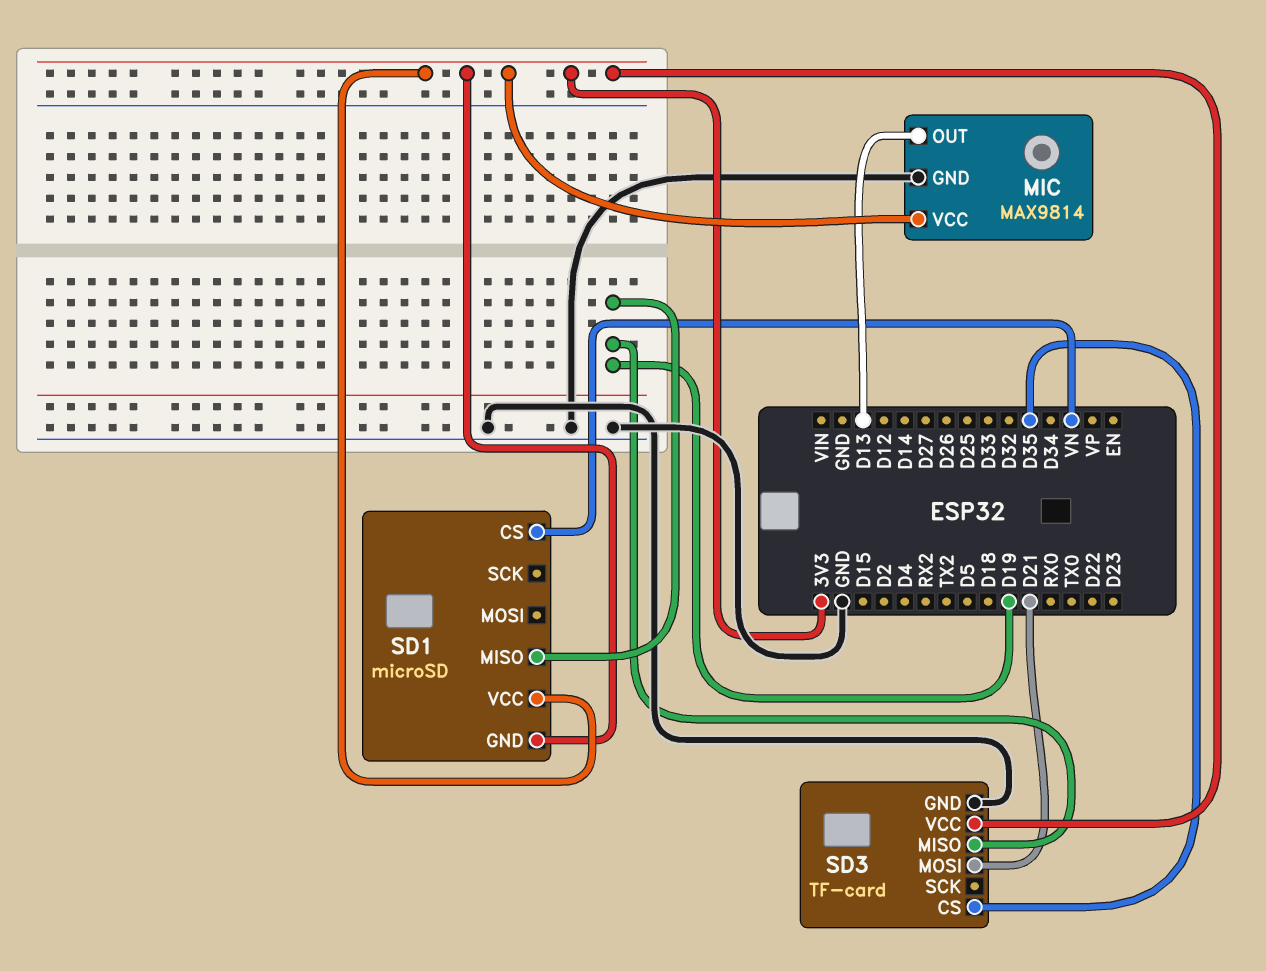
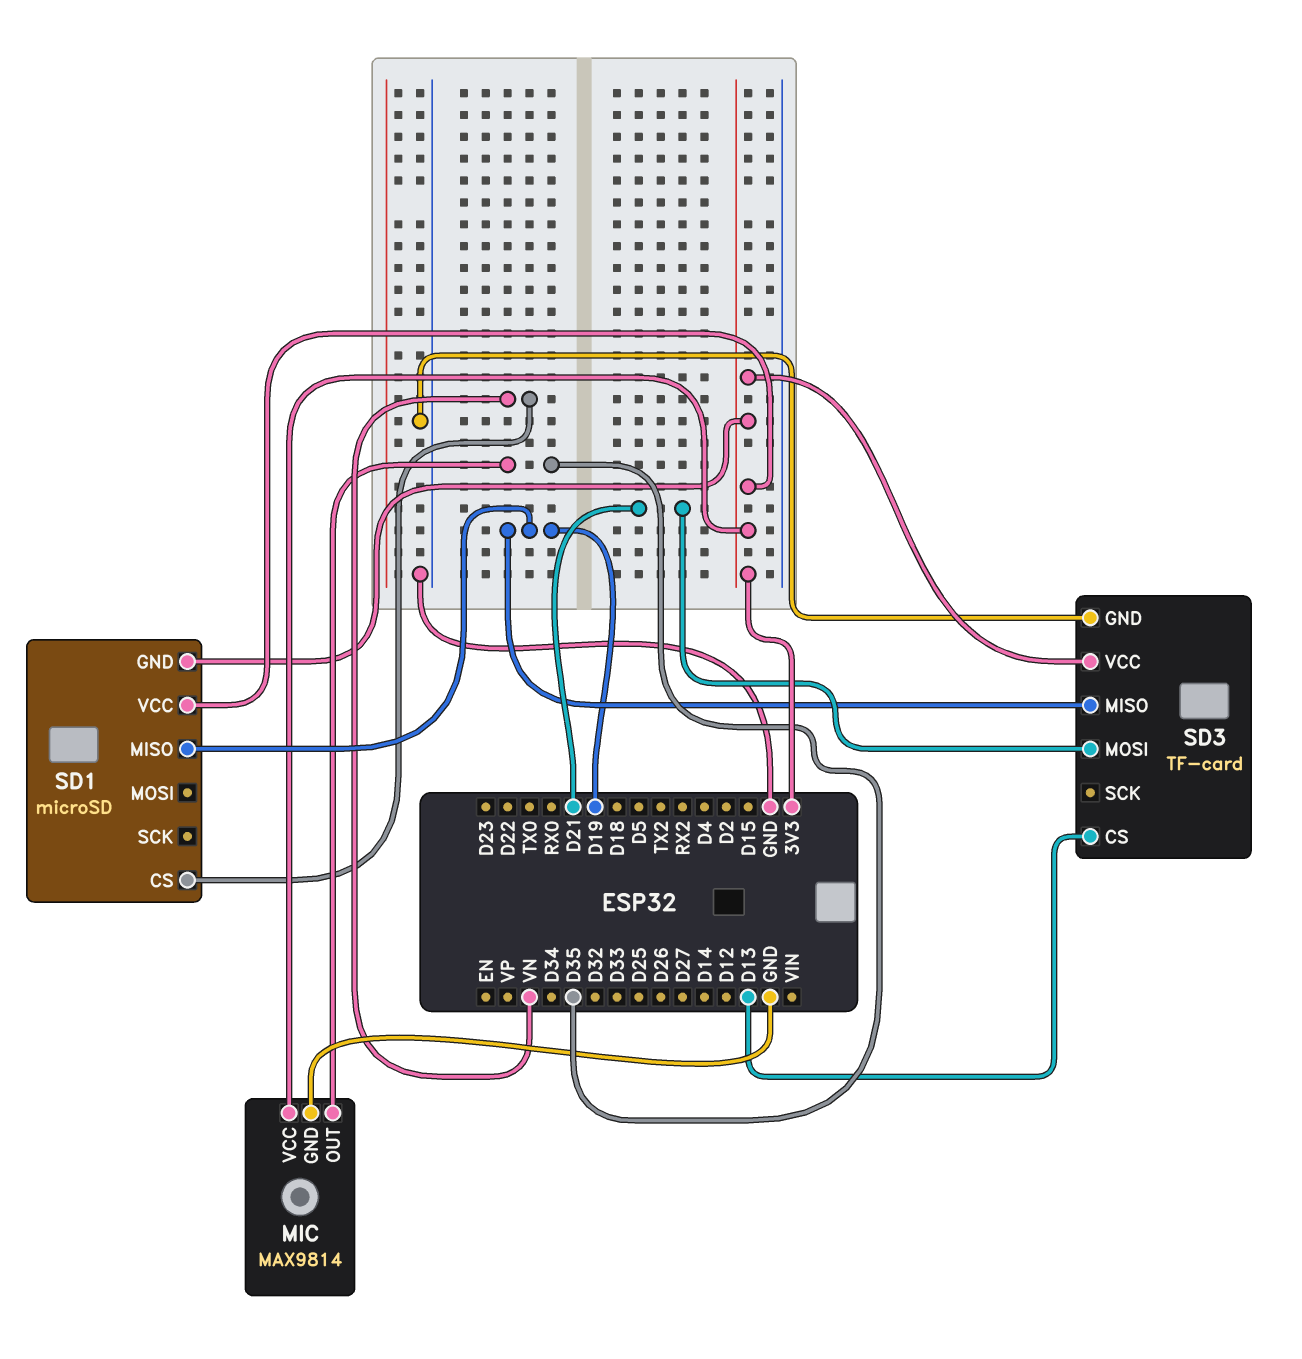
MIC pin OUT: D13 -> D35
SD3 pin CS: D35 -> D13

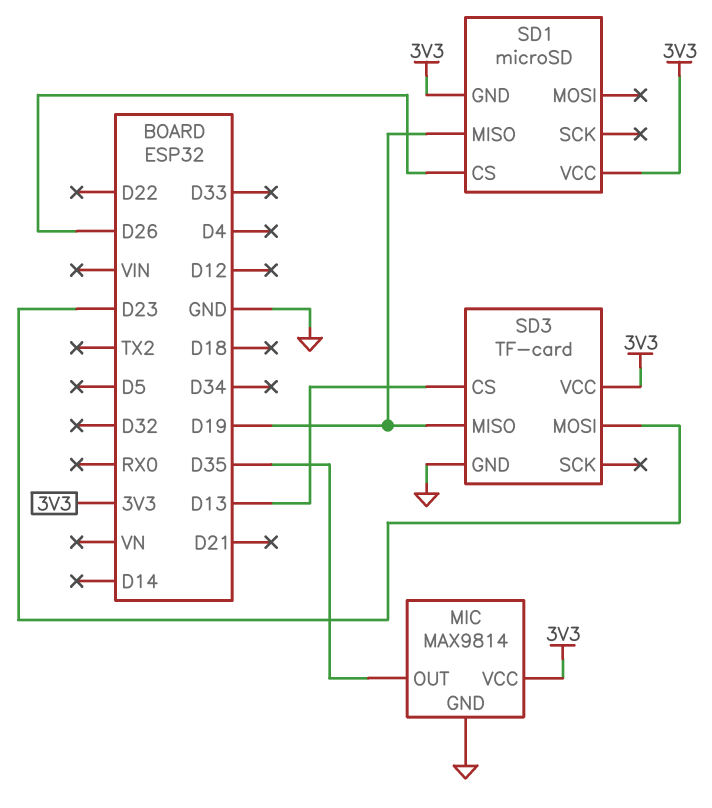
SD1 pin CS: VN -> D26
SD3 pin MOSI: D21 -> D23

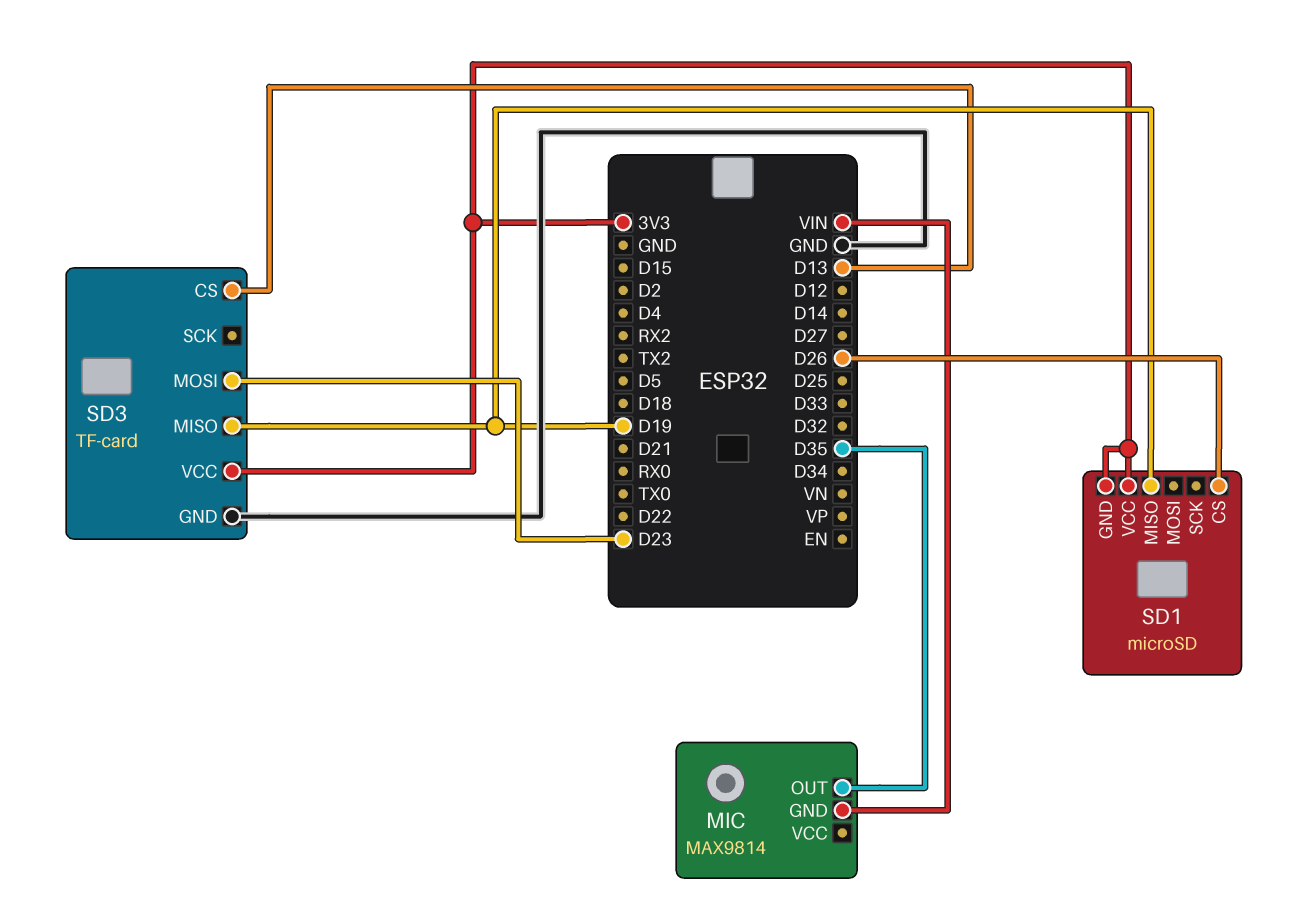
MIC pin GND: GND -> VIN
MIC pin VCC: 3V3 -> none

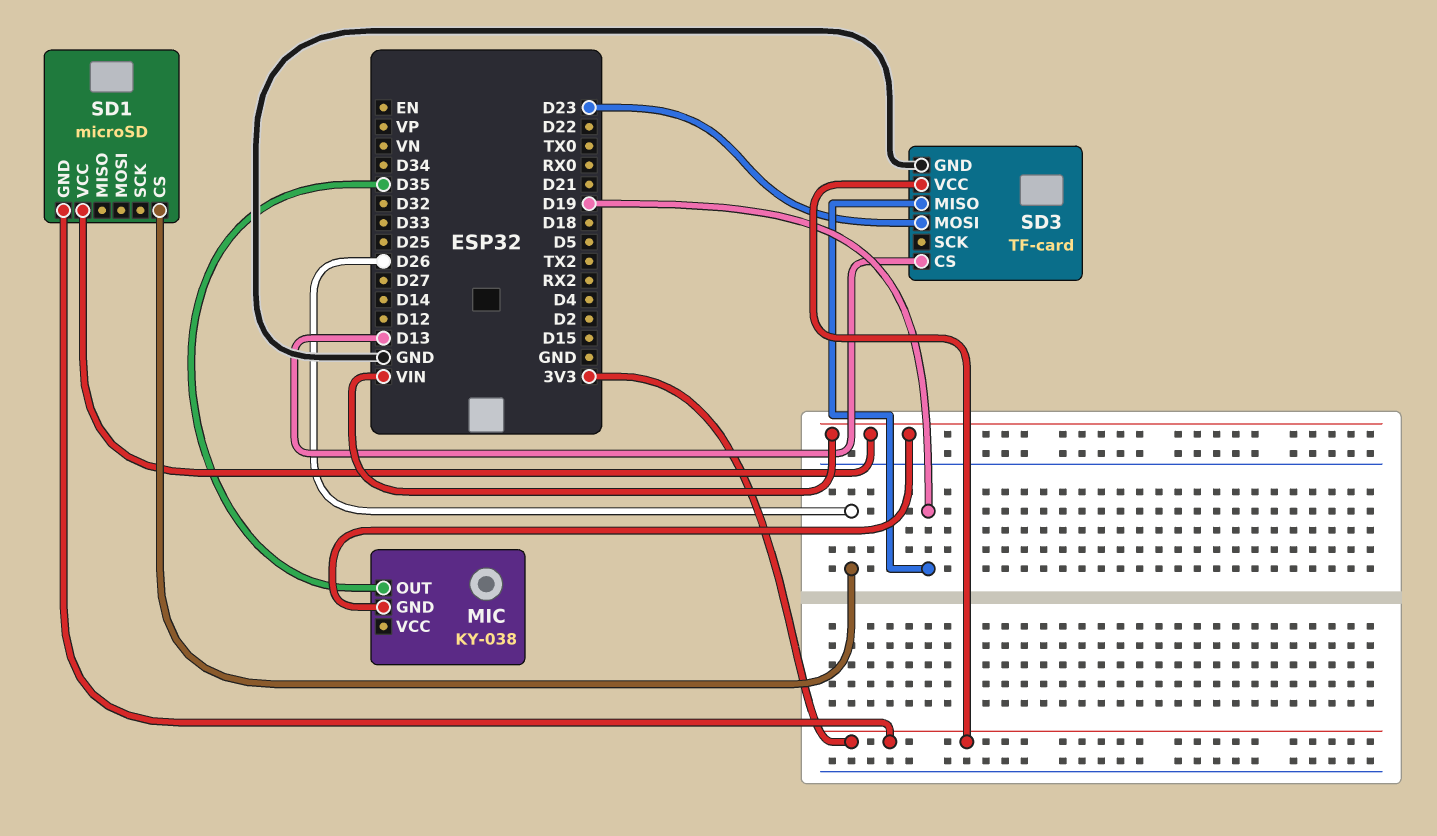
MIC: MAX9814 -> KY-038
SD1 pin MISO: D19 -> none
SD1 pin VCC: 3V3 -> VIN

